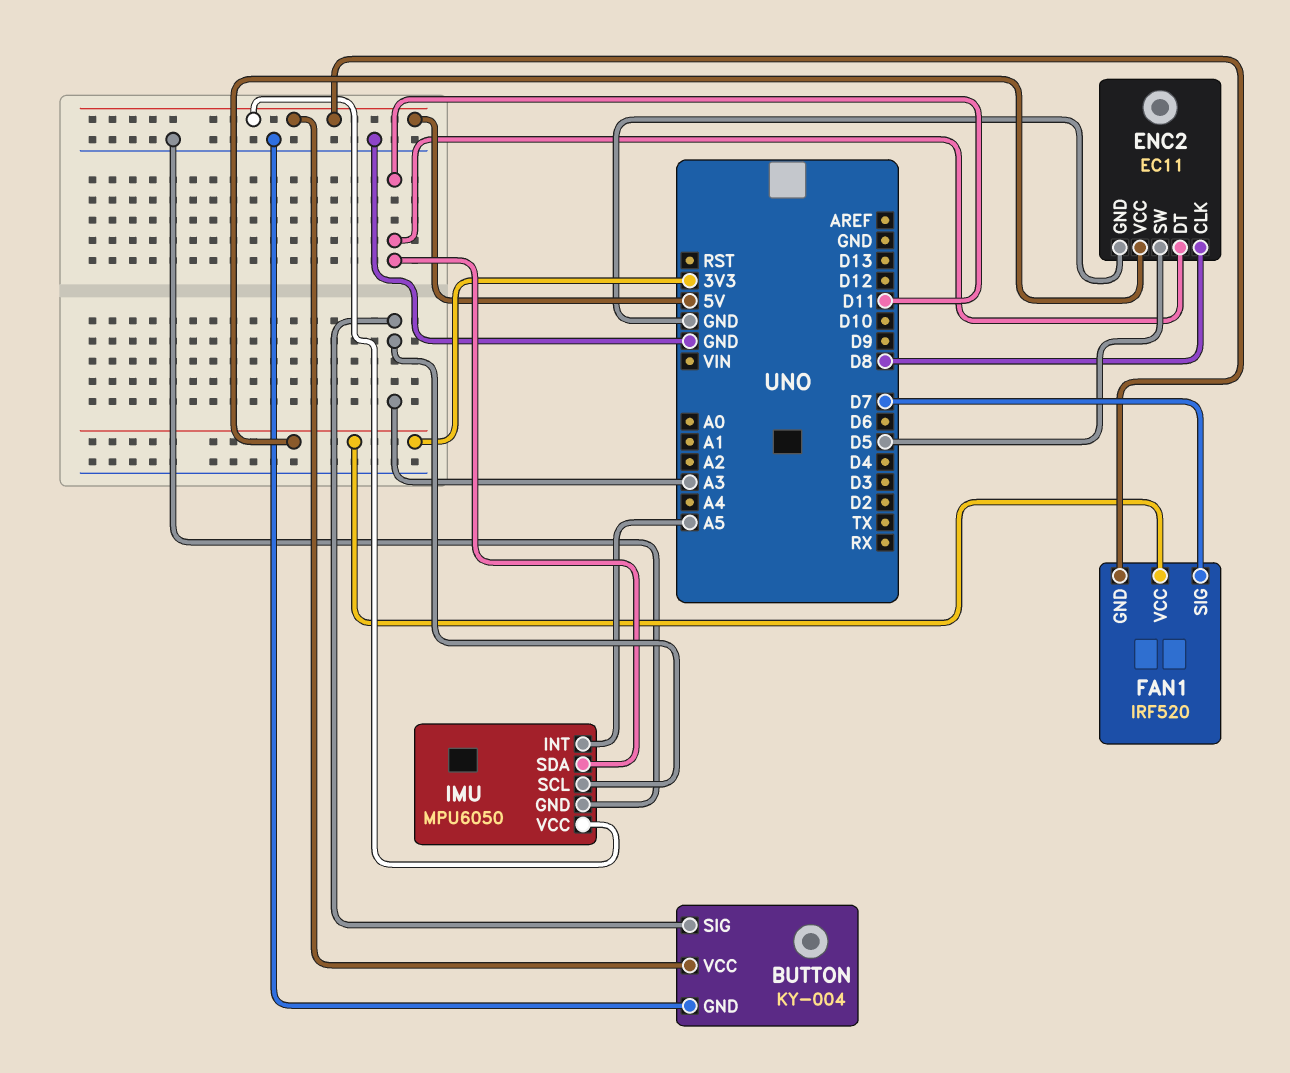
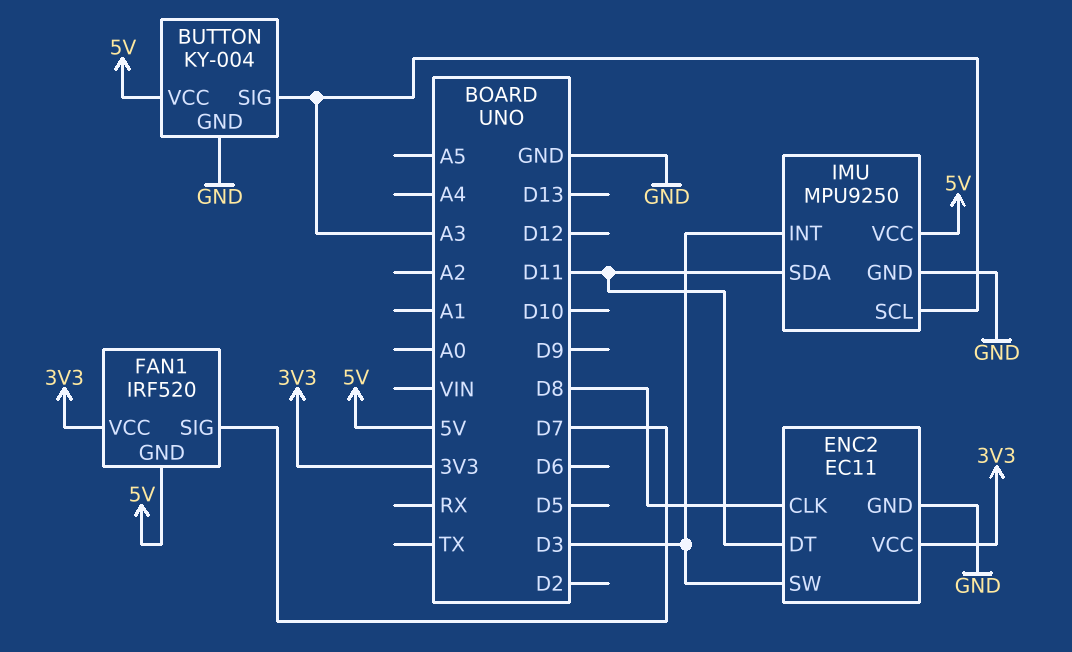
ENC2 pin SW: D5 -> D3
IMU: MPU6050 -> MPU9250
IMU pin INT: A5 -> D3

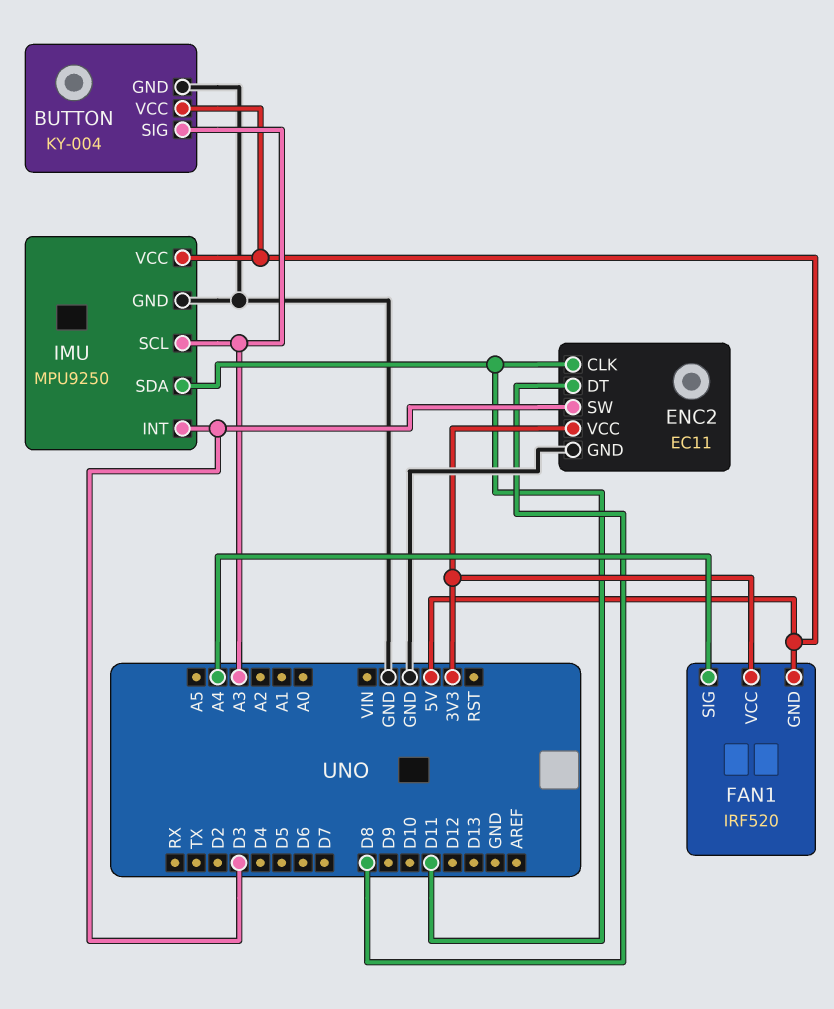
ENC2 pin CLK: D8 -> D11
ENC2 pin DT: D11 -> D8
FAN1 pin SIG: D7 -> A4

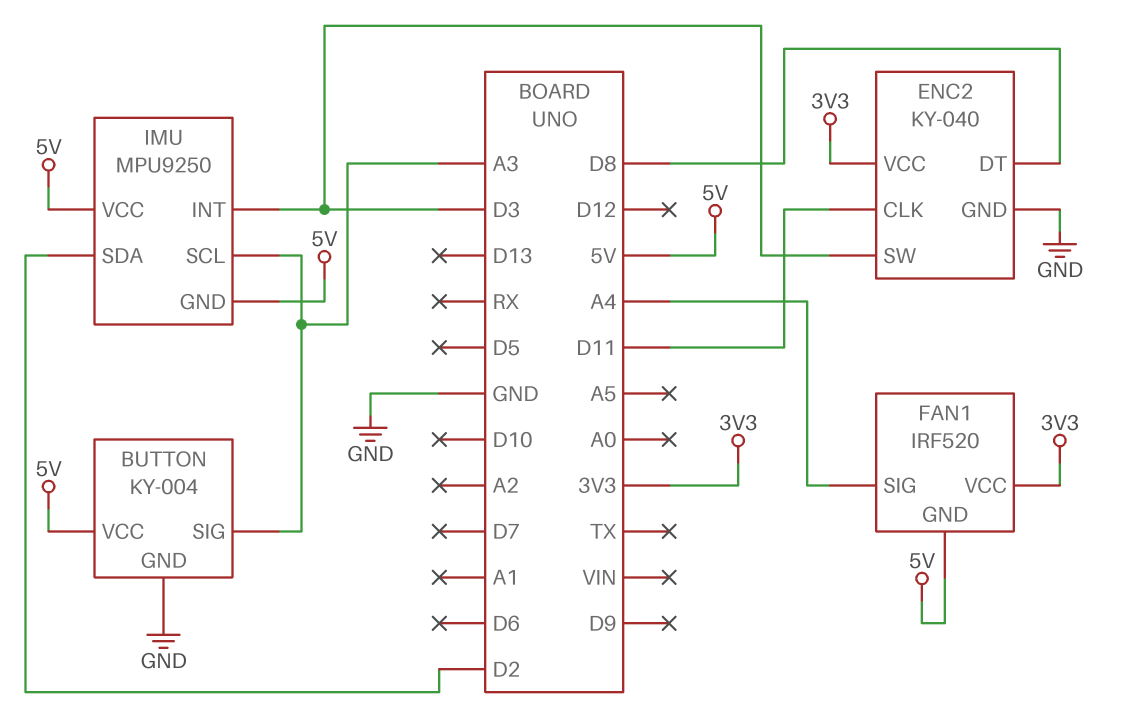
ENC2: EC11 -> KY-040
IMU pin GND: GND -> 5V
IMU pin SDA: D11 -> D2

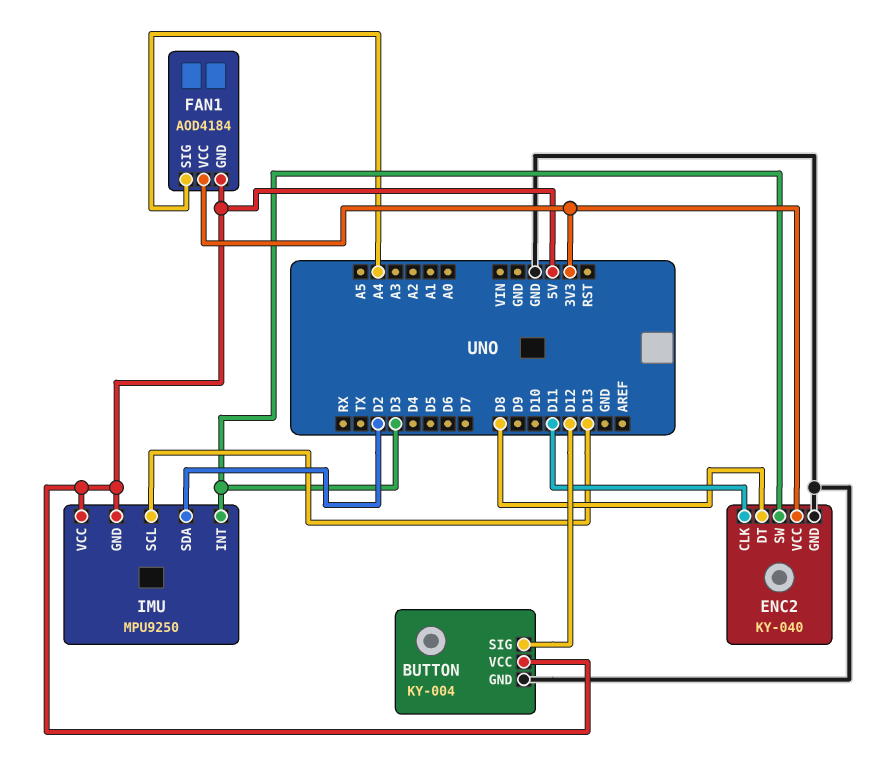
BUTTON pin SIG: A3 -> D12
FAN1: IRF520 -> AOD4184
IMU pin SCL: A3 -> D13

